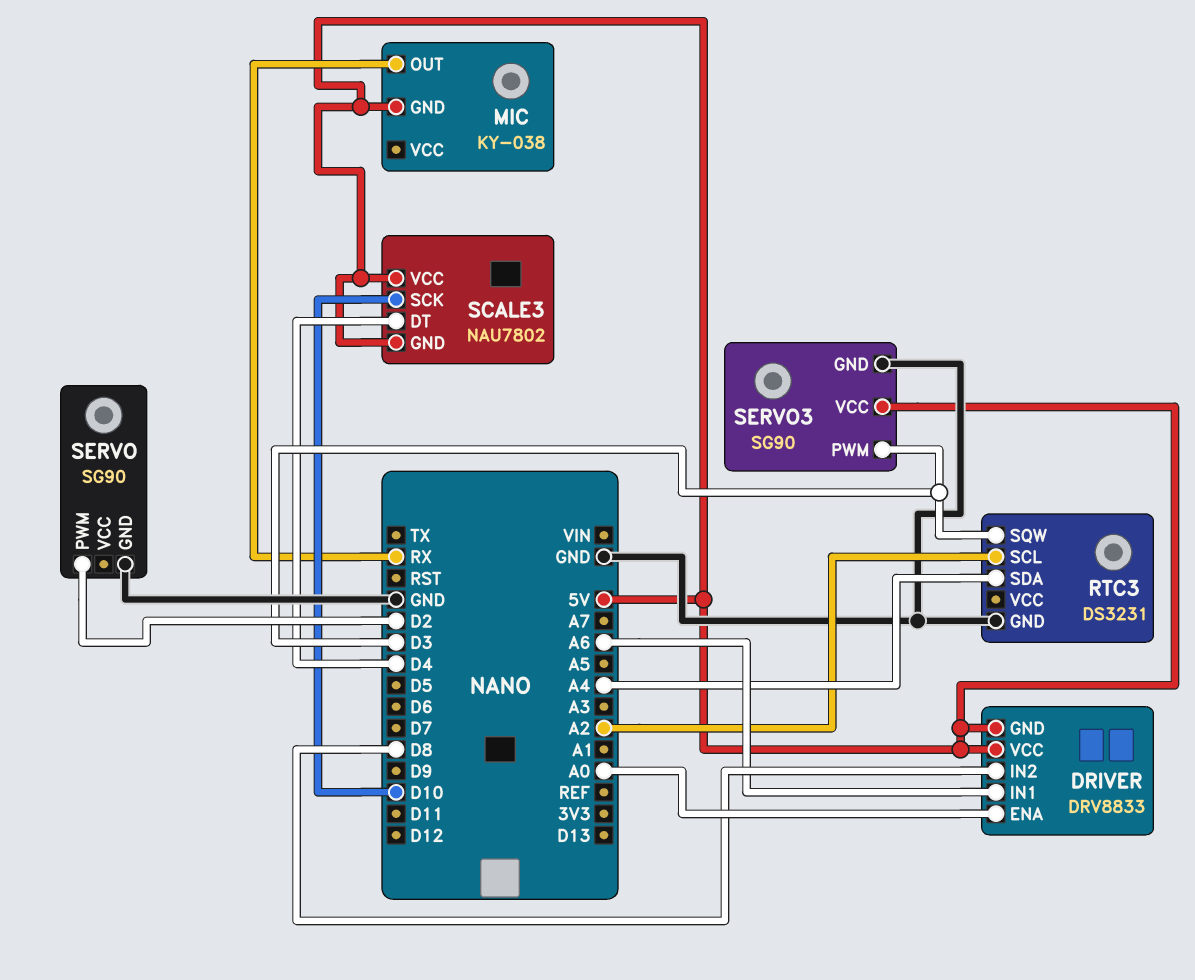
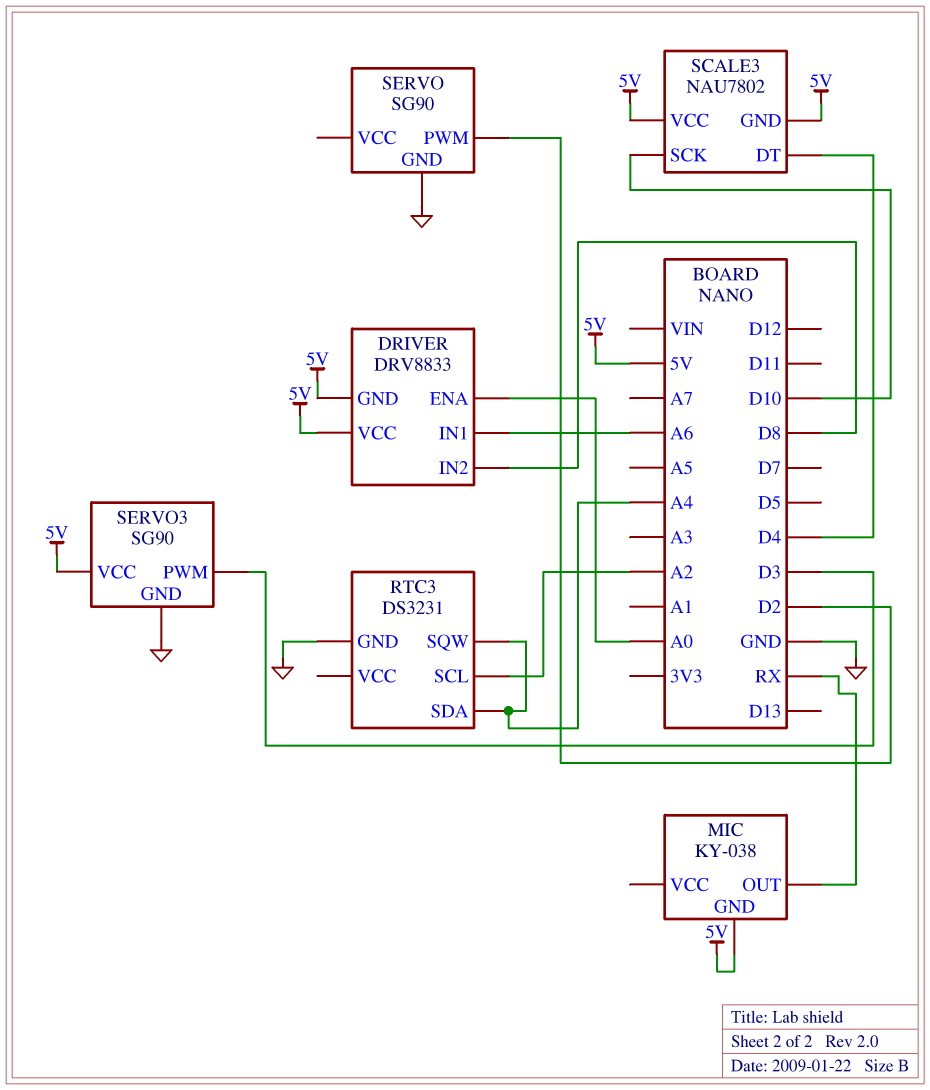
RTC3 pin SQW: D3 -> A4

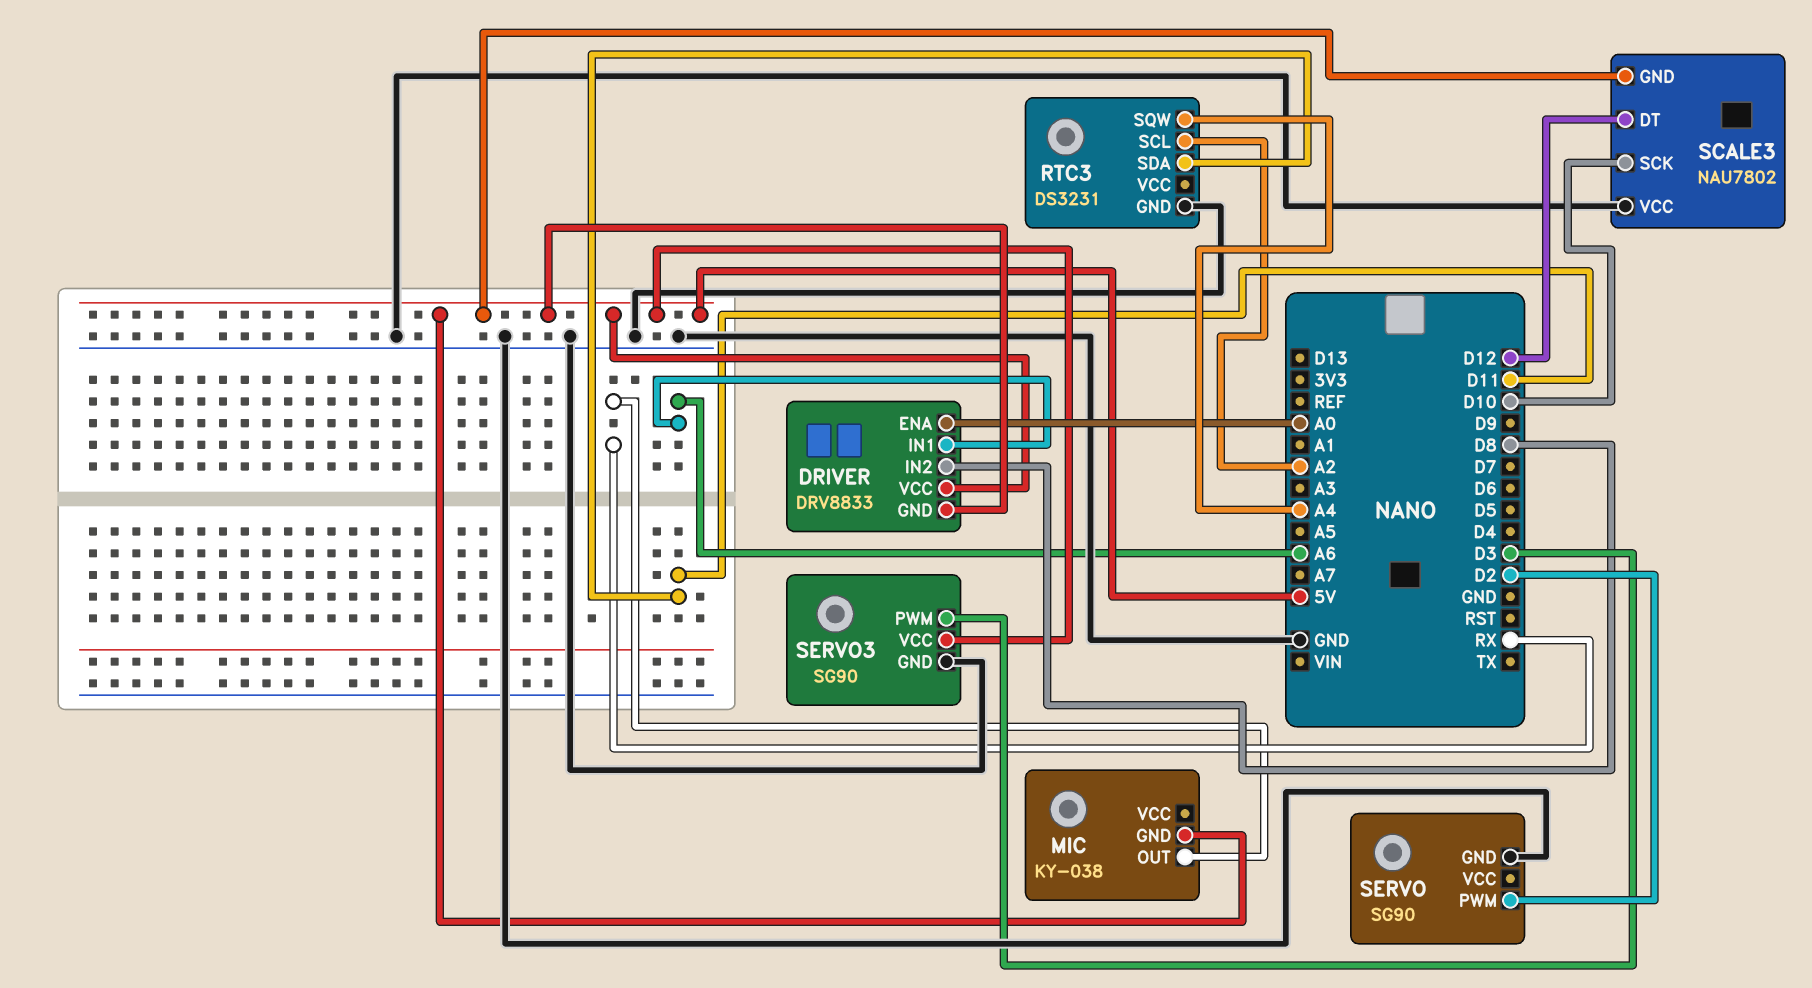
RTC3 pin SDA: A4 -> D11
SCALE3 pin DT: D4 -> D12
SCALE3 pin VCC: 5V -> GND

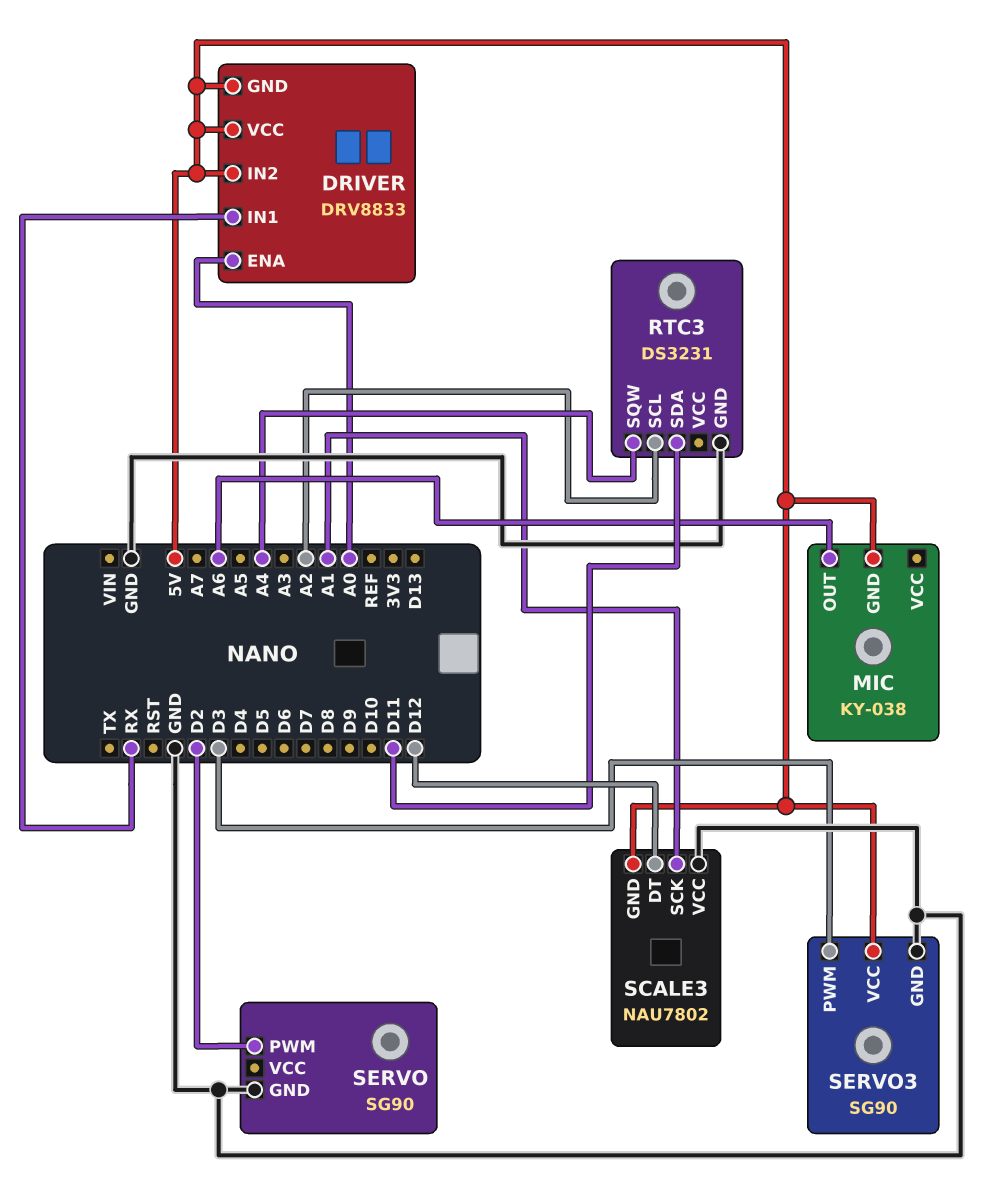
DRIVER pin IN1: A6 -> RX
DRIVER pin IN2: D8 -> 5V
MIC pin OUT: RX -> A6
SCALE3 pin SCK: D10 -> A1

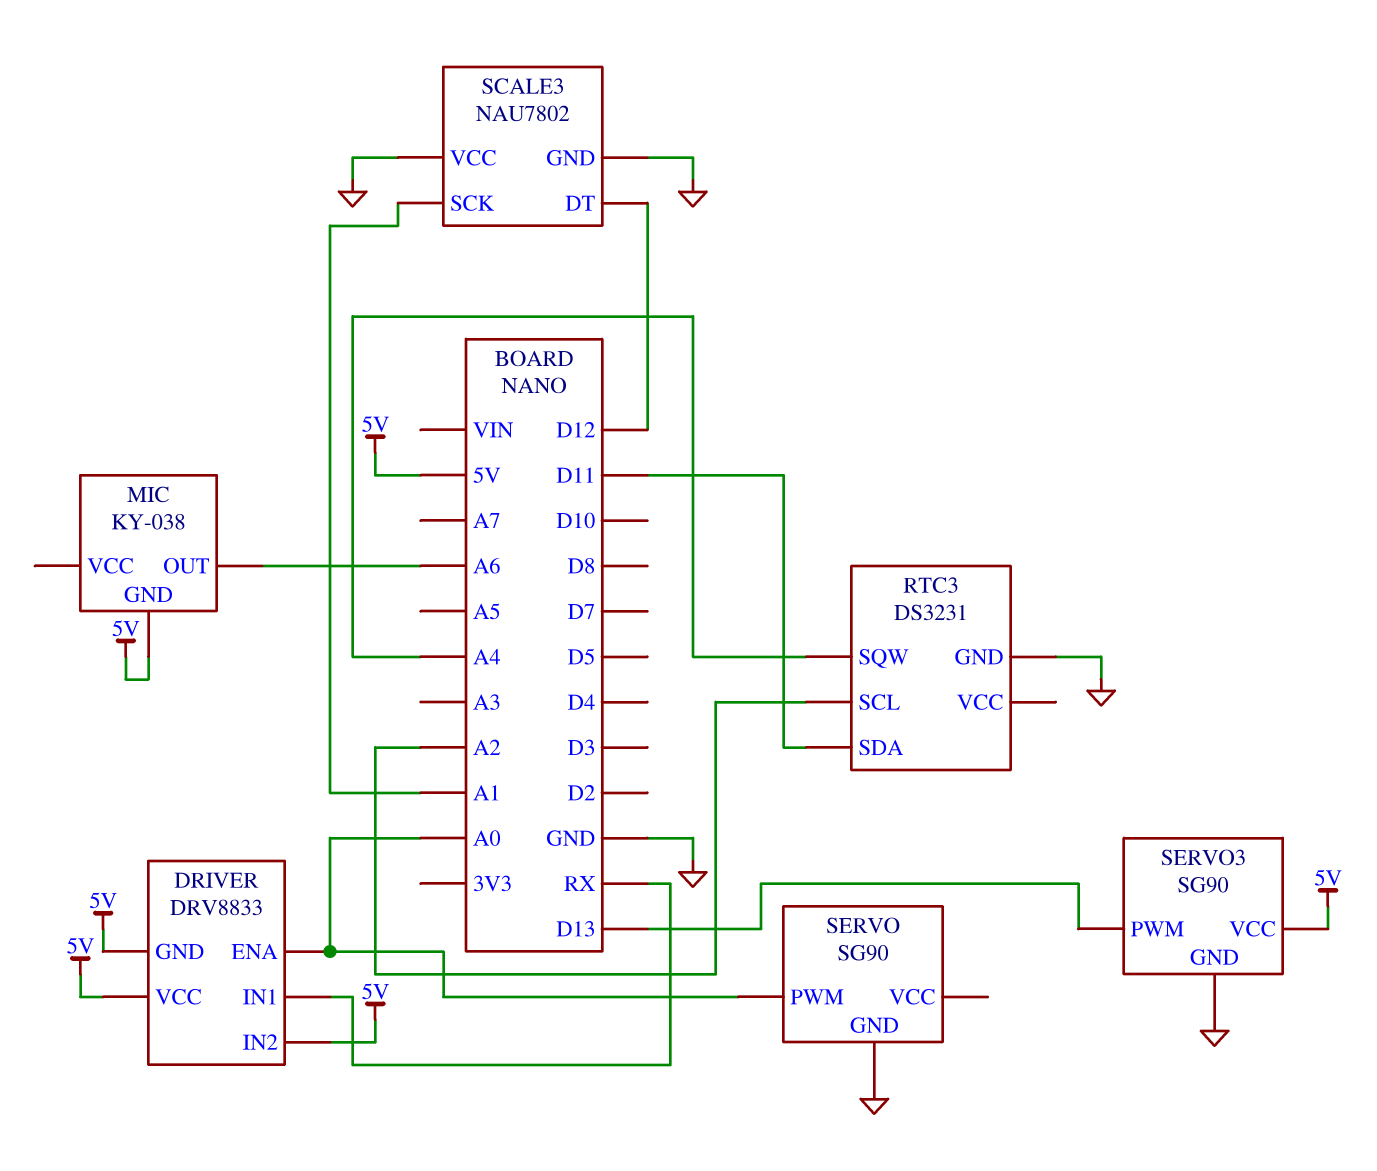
SCALE3 pin GND: 5V -> GND
SERVO pin PWM: D2 -> A0
SERVO3 pin PWM: D3 -> D13

